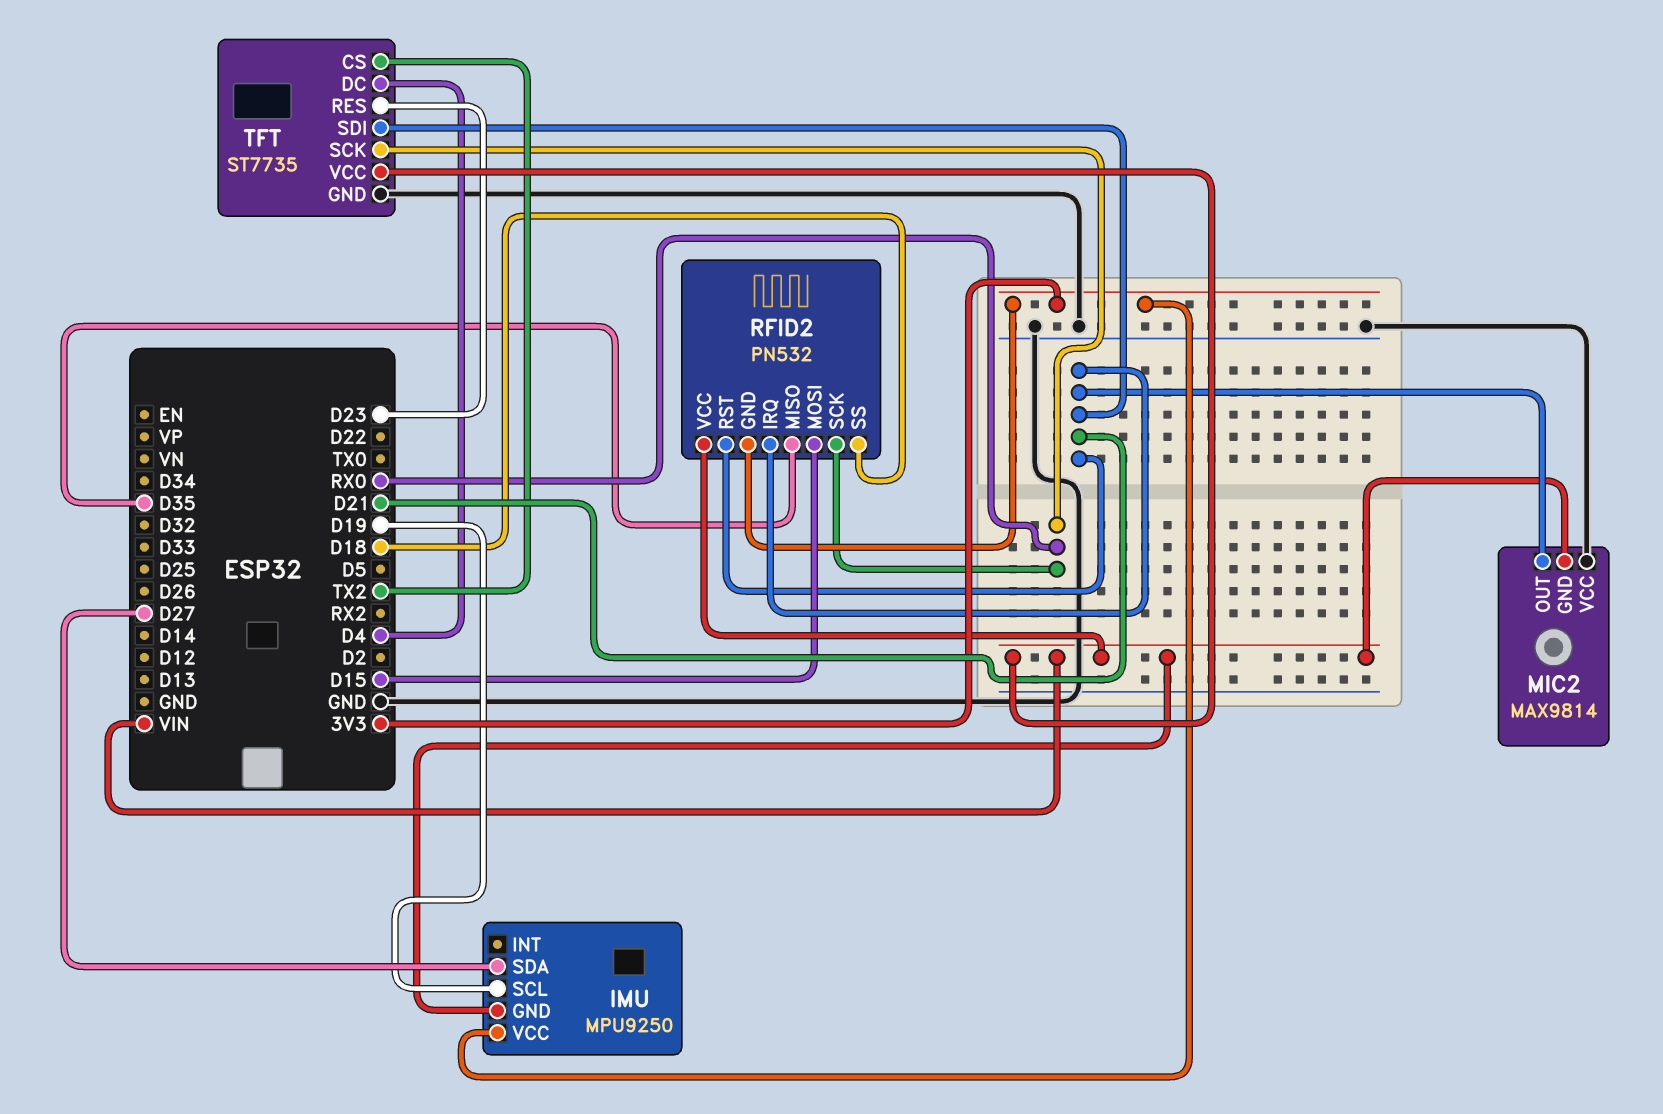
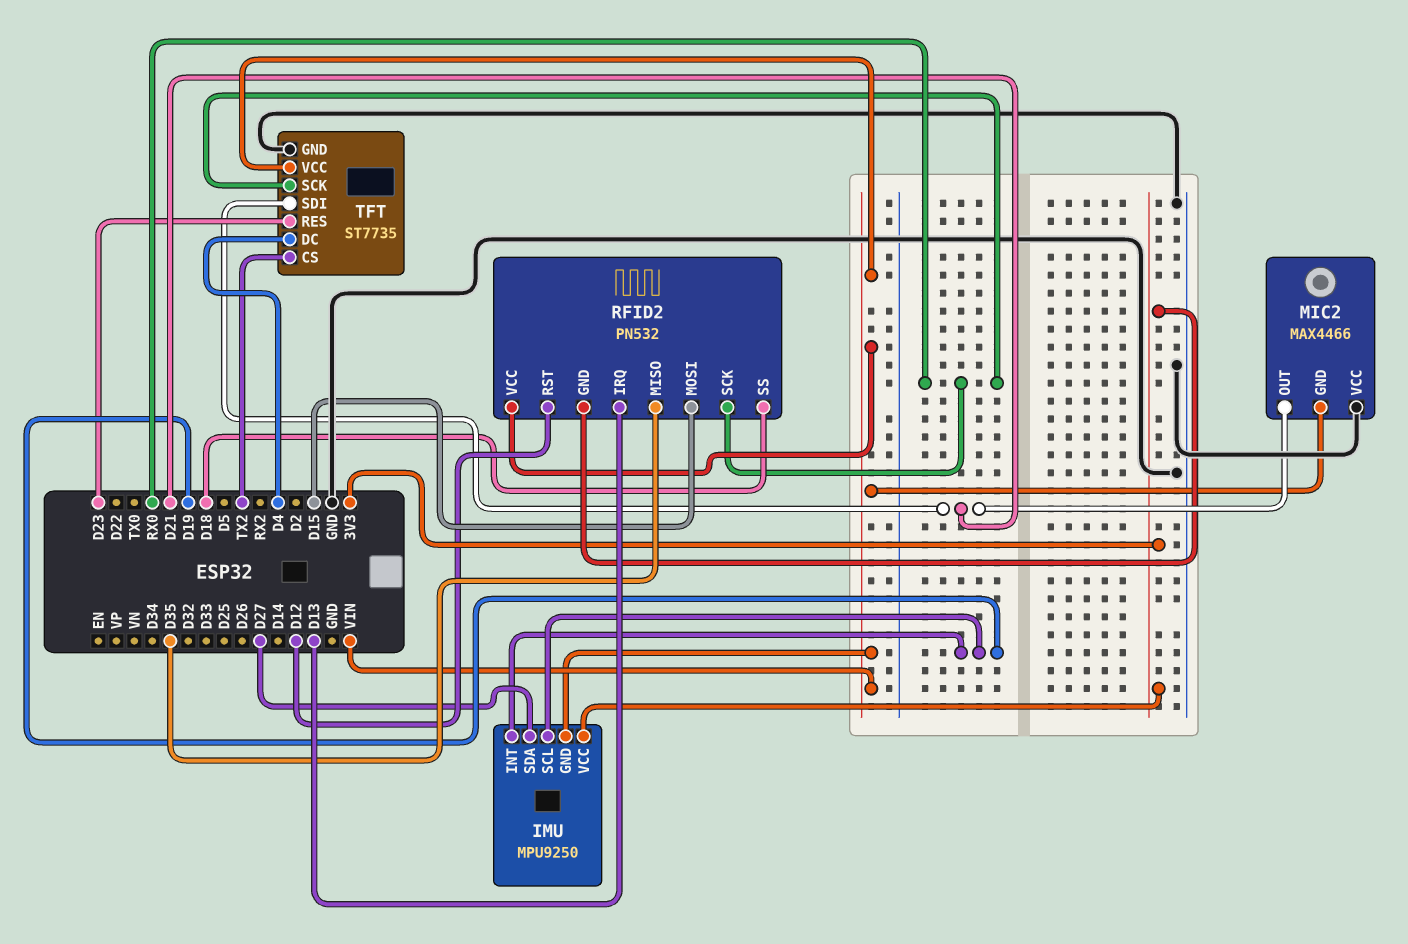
IMU pin INT: none -> D19
MIC2: MAX9814 -> MAX4466
RFID2 pin IRQ: D21 -> D13
RFID2 pin RST: D21 -> D12

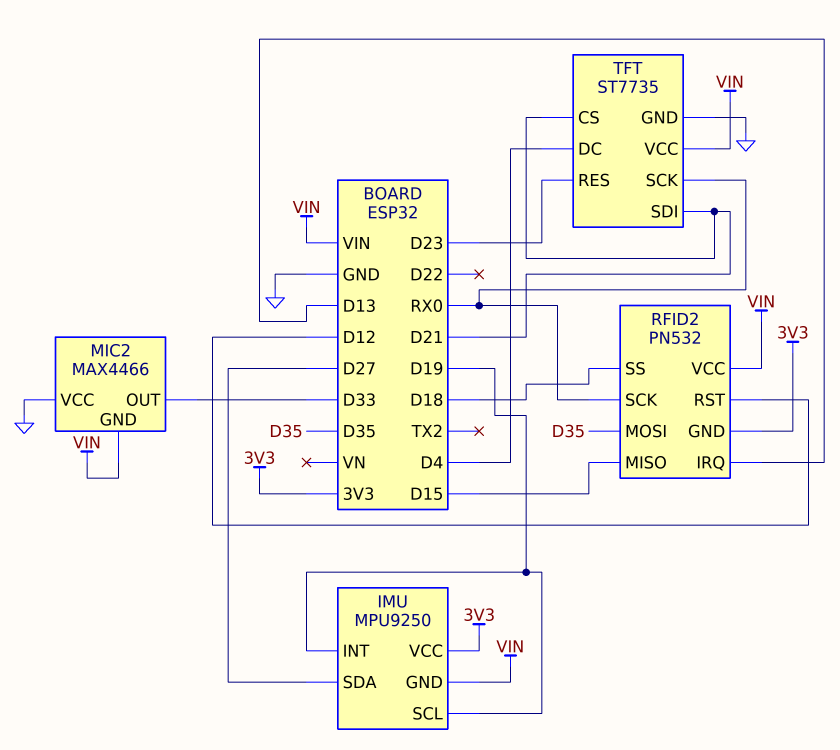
MIC2 pin OUT: D21 -> D33
RFID2 pin MISO: D35 -> D15
RFID2 pin MOSI: D15 -> D35
TFT pin CS: TX2 -> D21

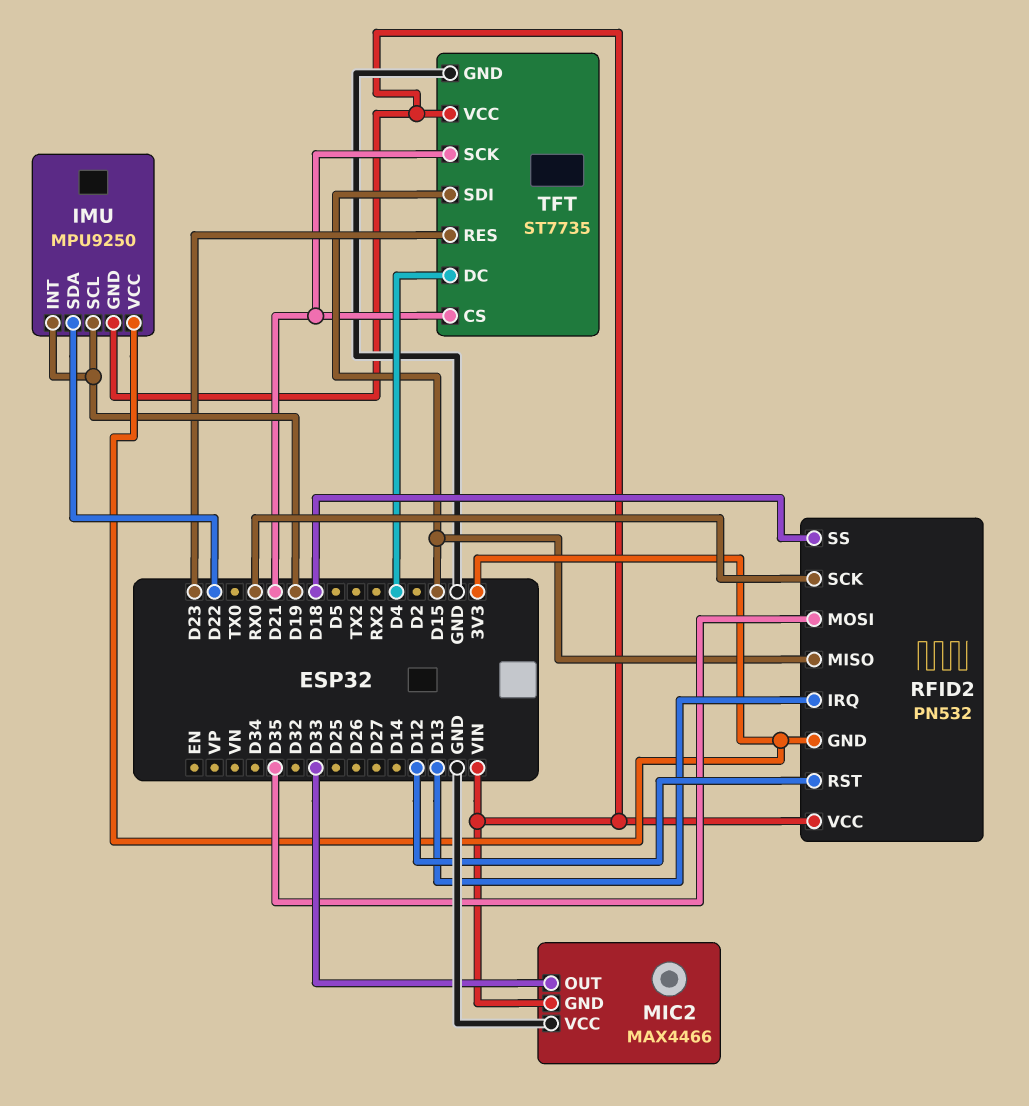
IMU pin SDA: D27 -> D22
TFT pin SCK: RX0 -> D21
TFT pin SDI: D21 -> D15

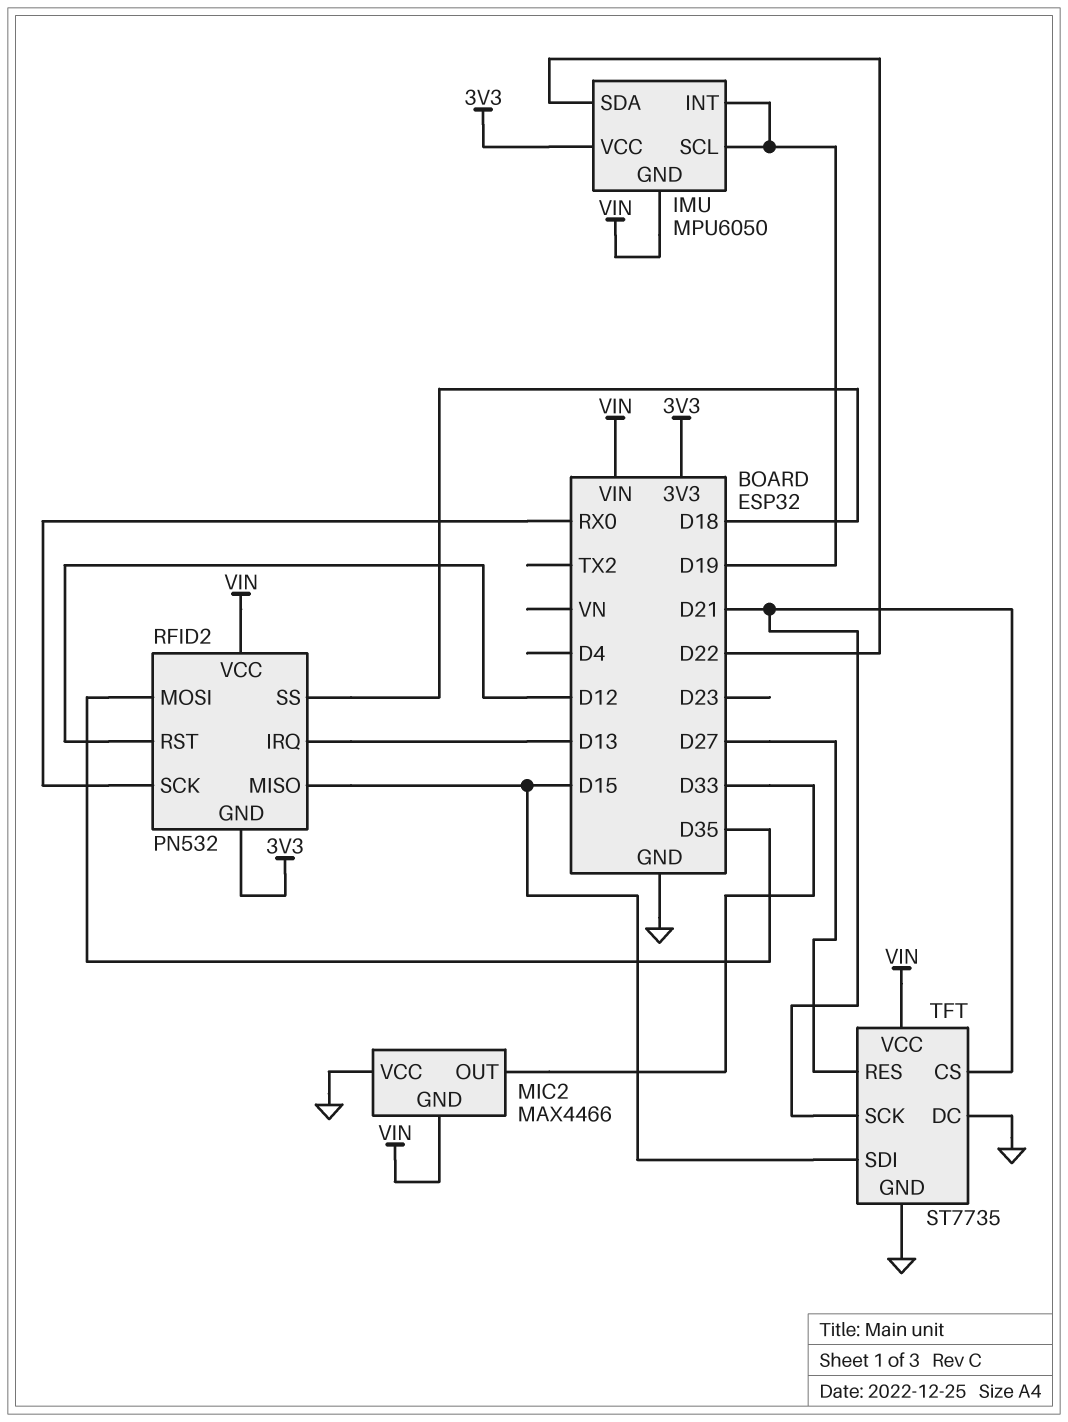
IMU: MPU9250 -> MPU6050
TFT pin DC: D4 -> GND
TFT pin RES: D23 -> D27

